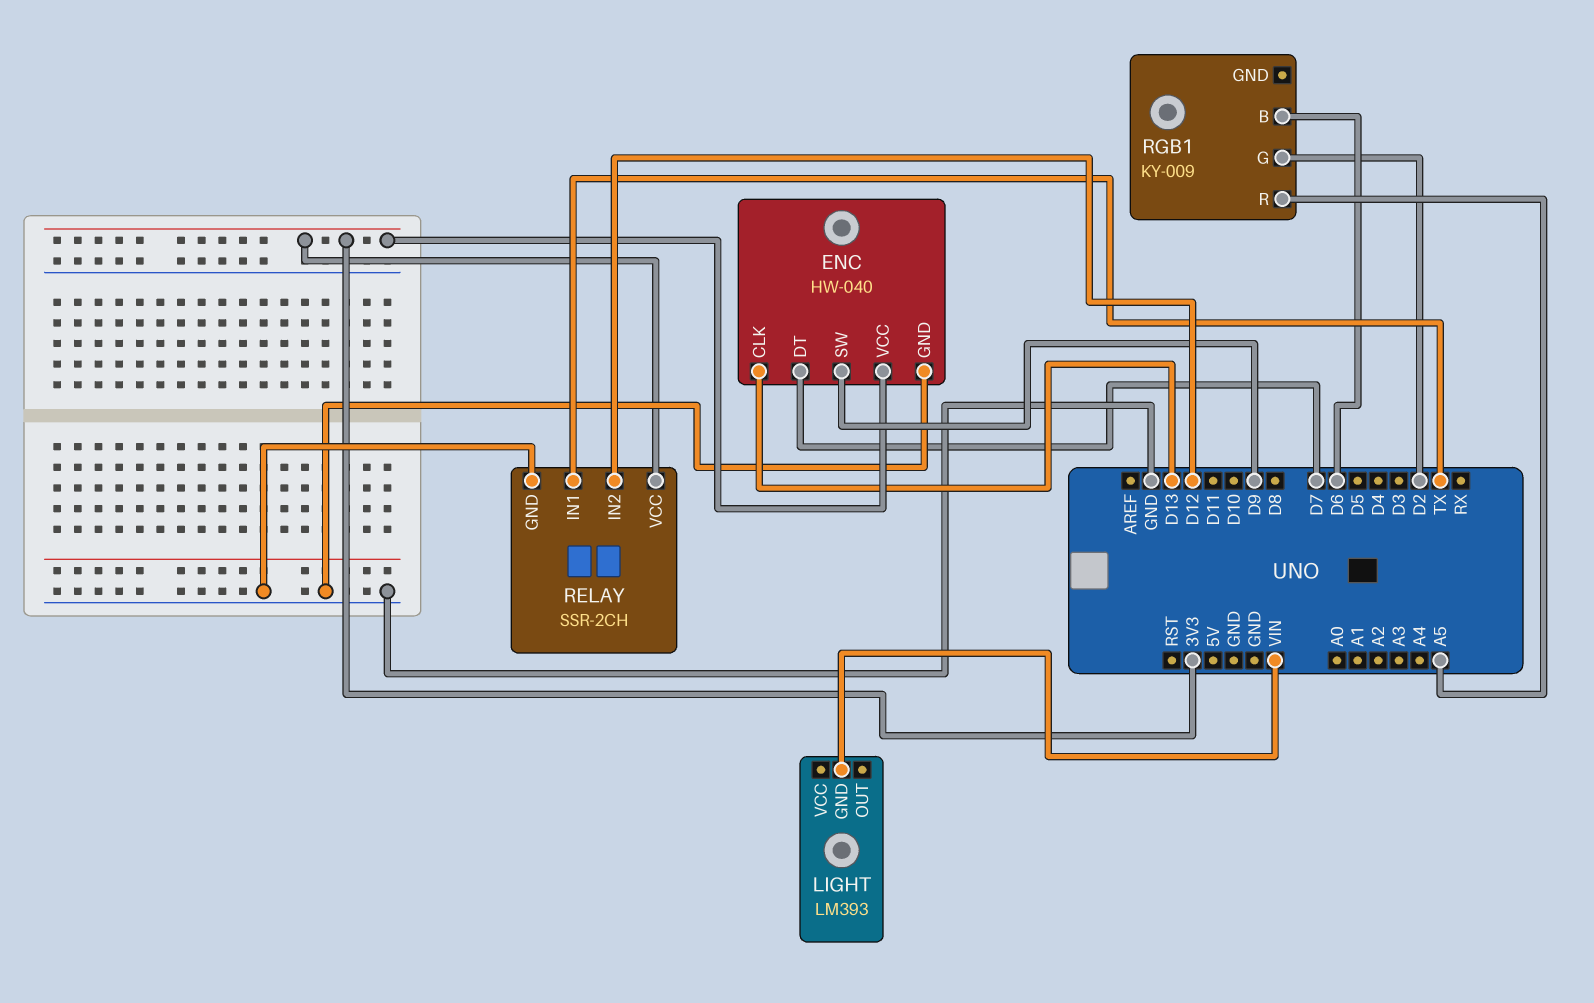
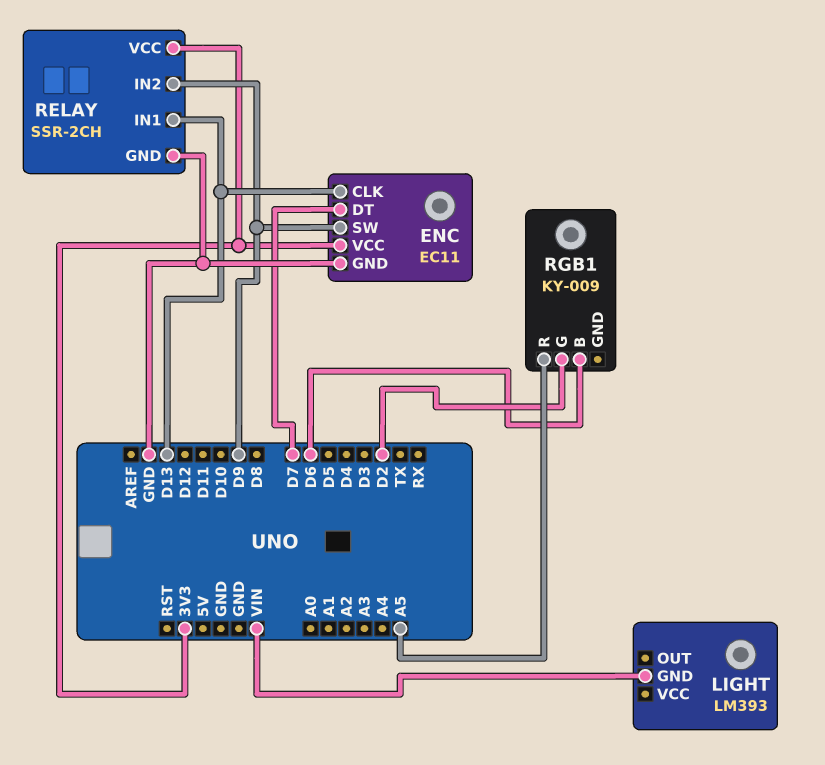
ENC: HW-040 -> EC11
RELAY pin IN1: TX -> D13
RELAY pin IN2: D12 -> D9

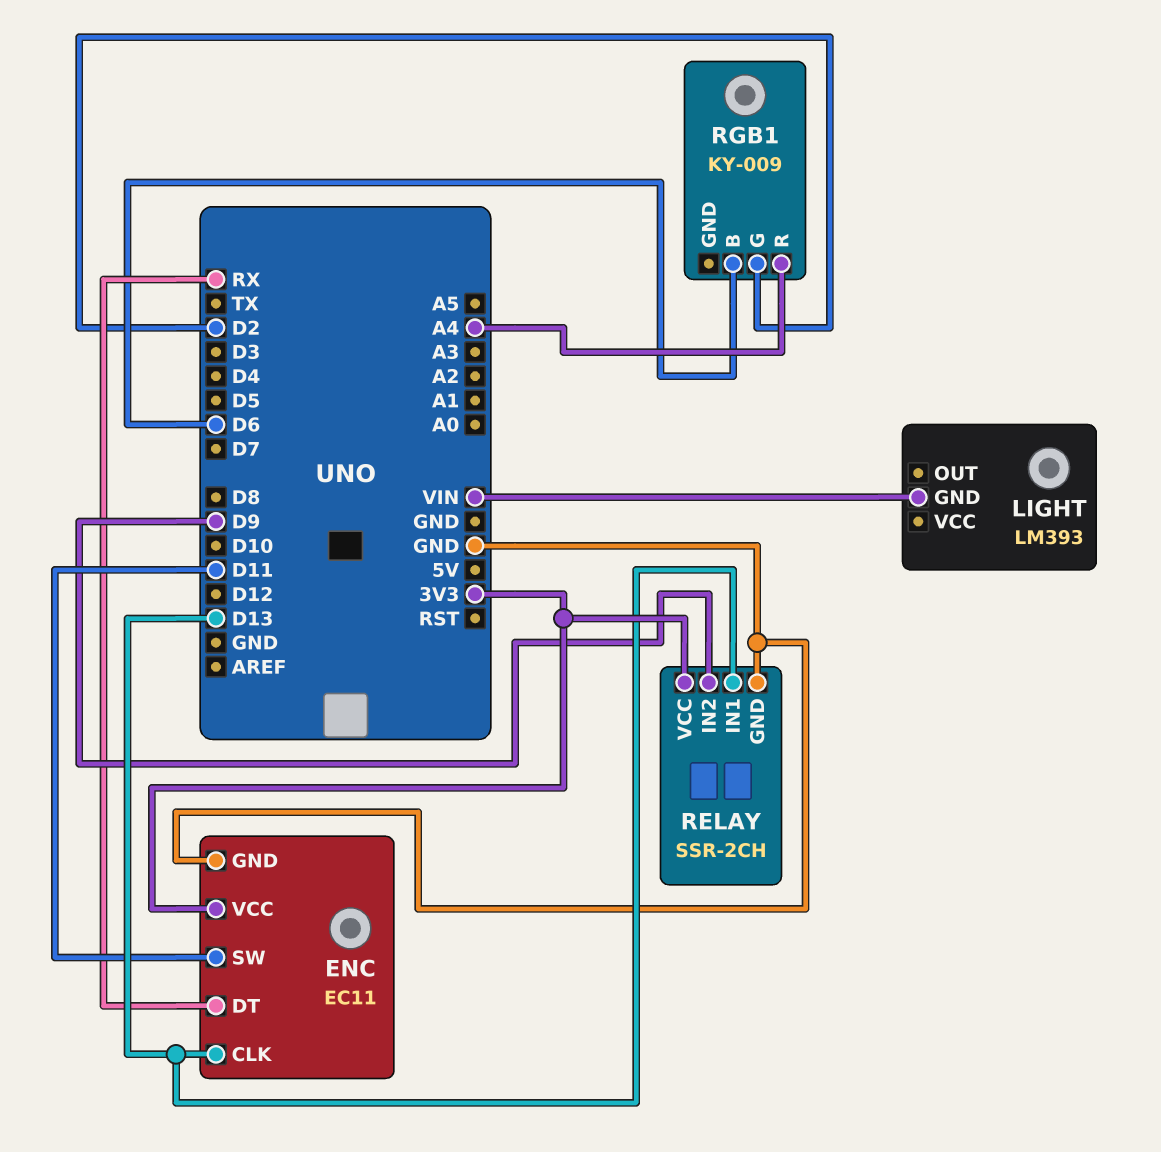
ENC pin DT: D7 -> RX
ENC pin SW: D9 -> D11
RGB1 pin R: A5 -> A4

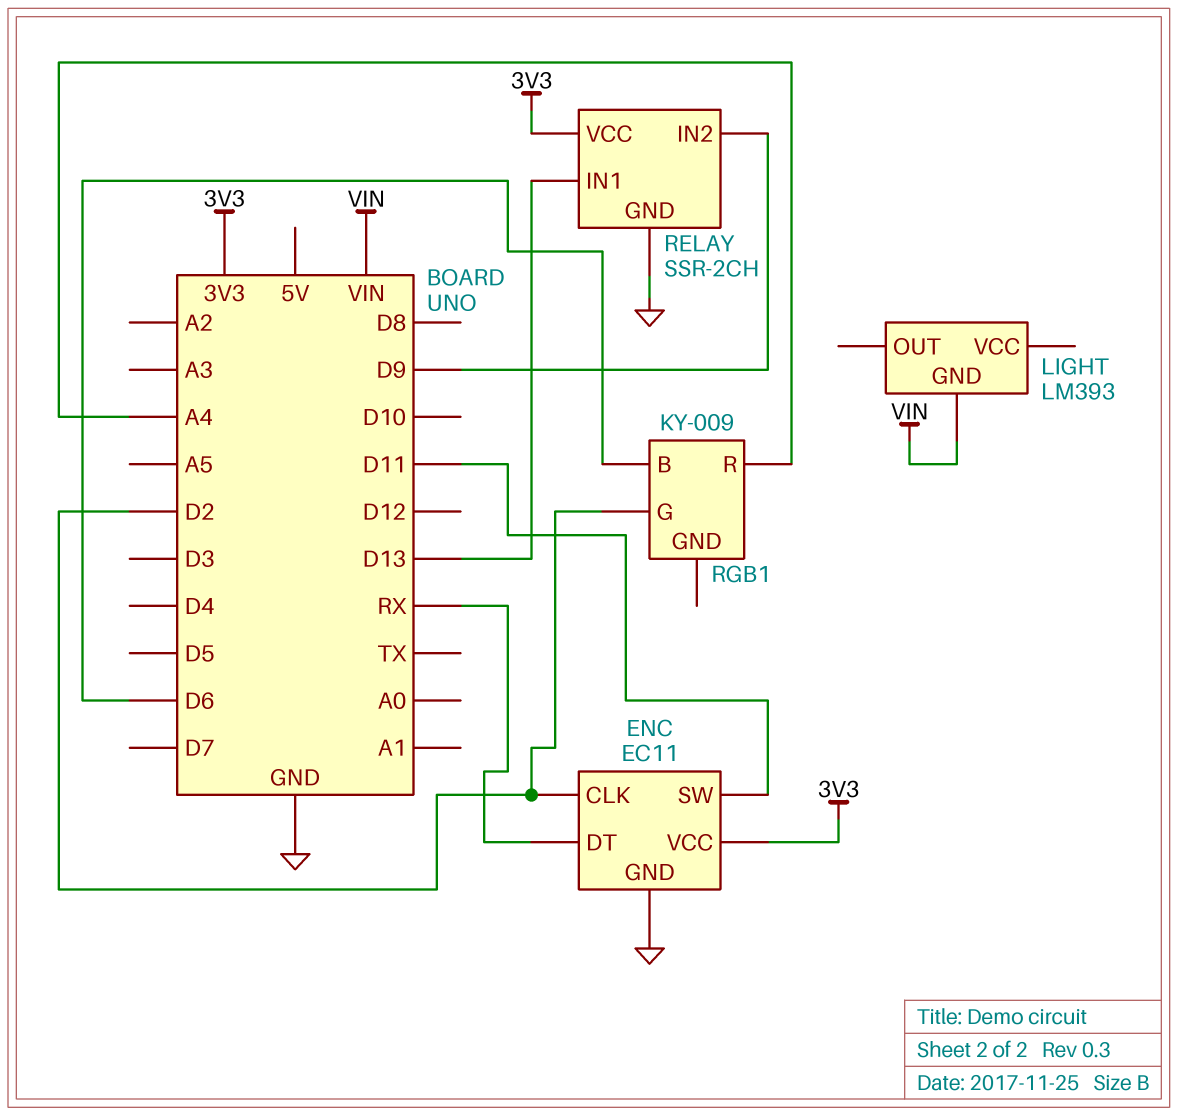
ENC pin CLK: D13 -> D2

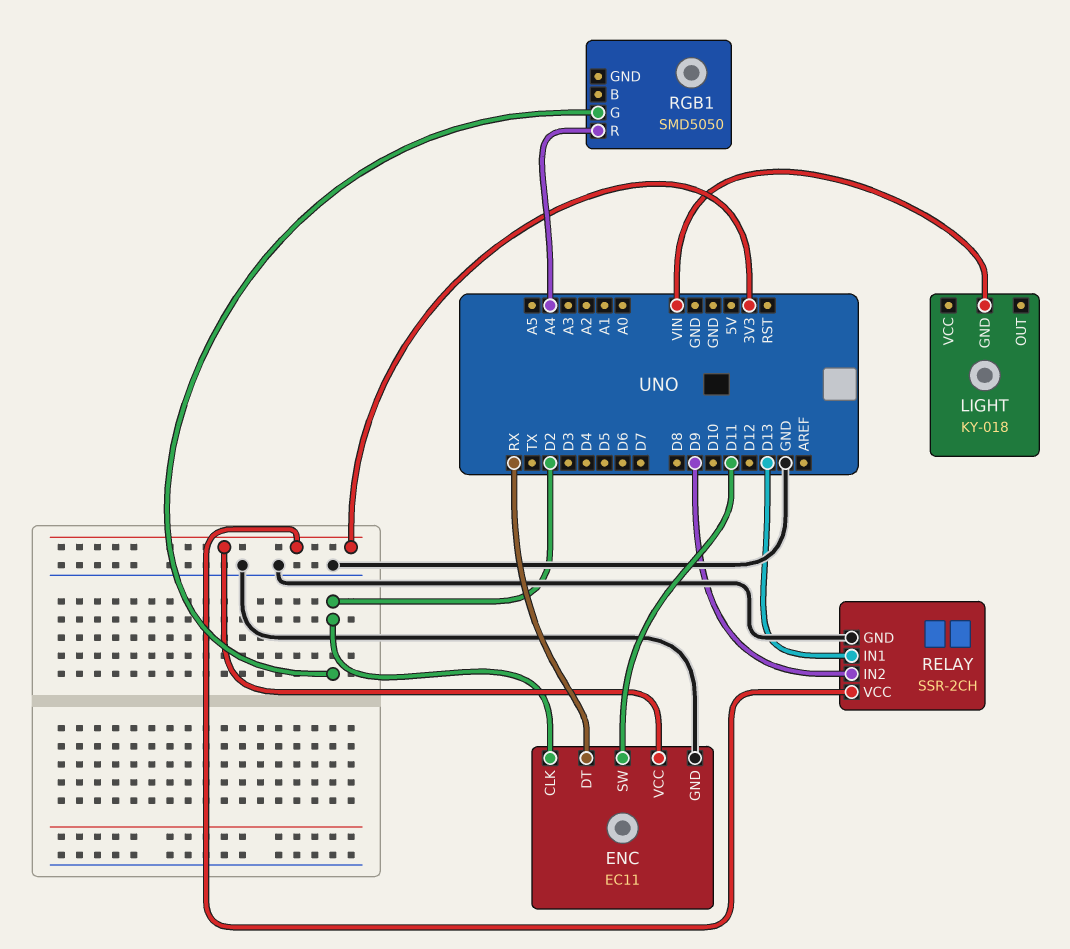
LIGHT: LM393 -> KY-018
RGB1: KY-009 -> SMD5050
RGB1 pin B: D6 -> none

